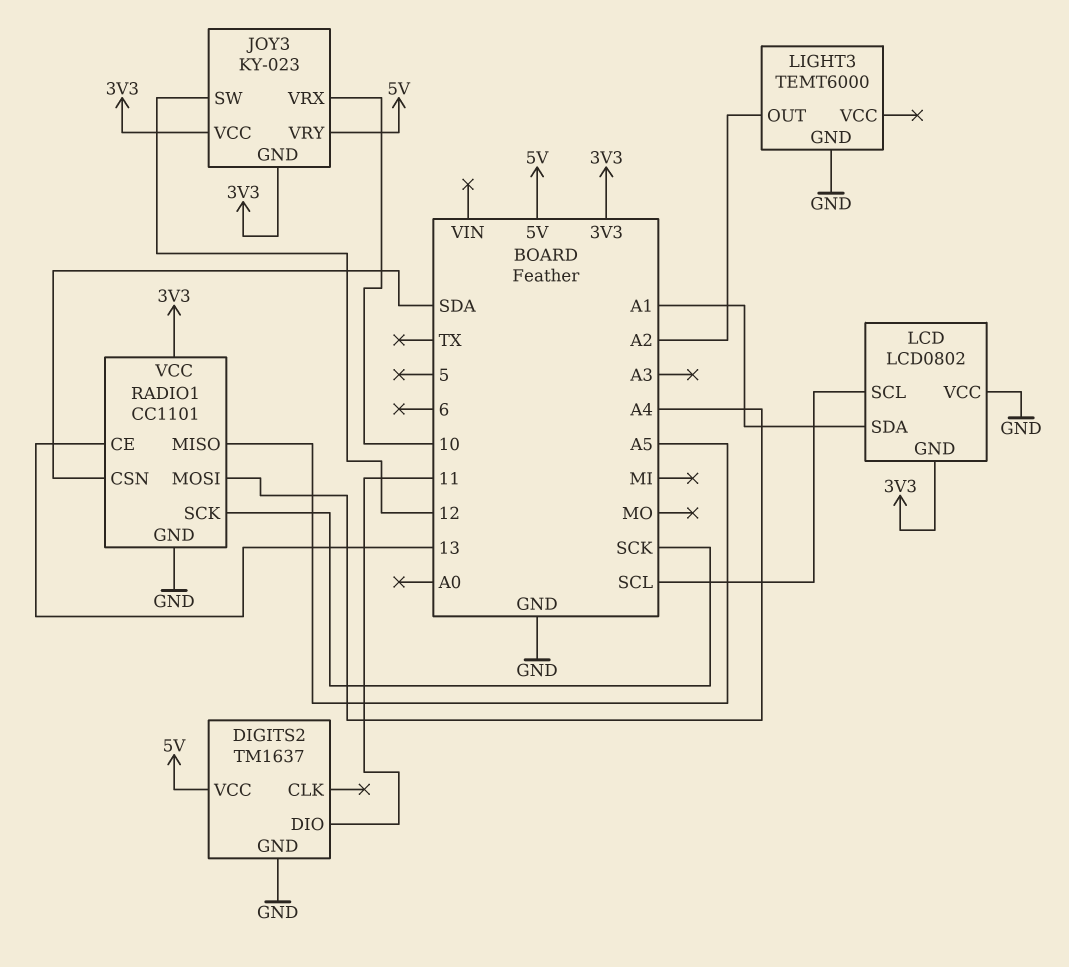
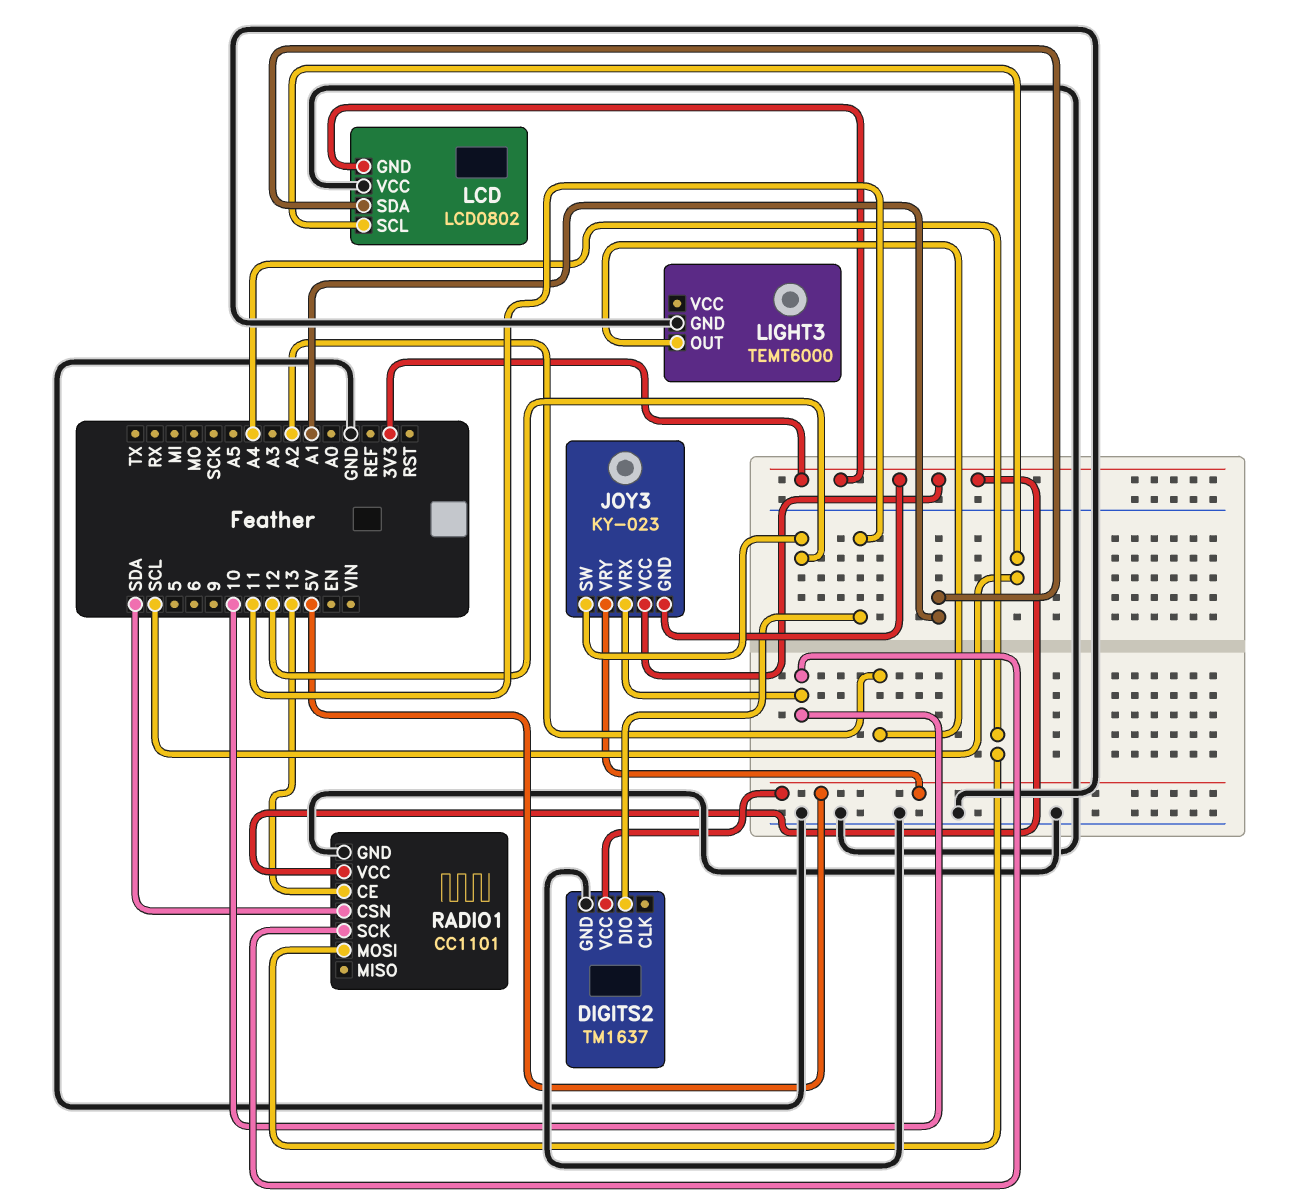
RADIO1 pin MISO: A5 -> none
RADIO1 pin SCK: SCK -> 10

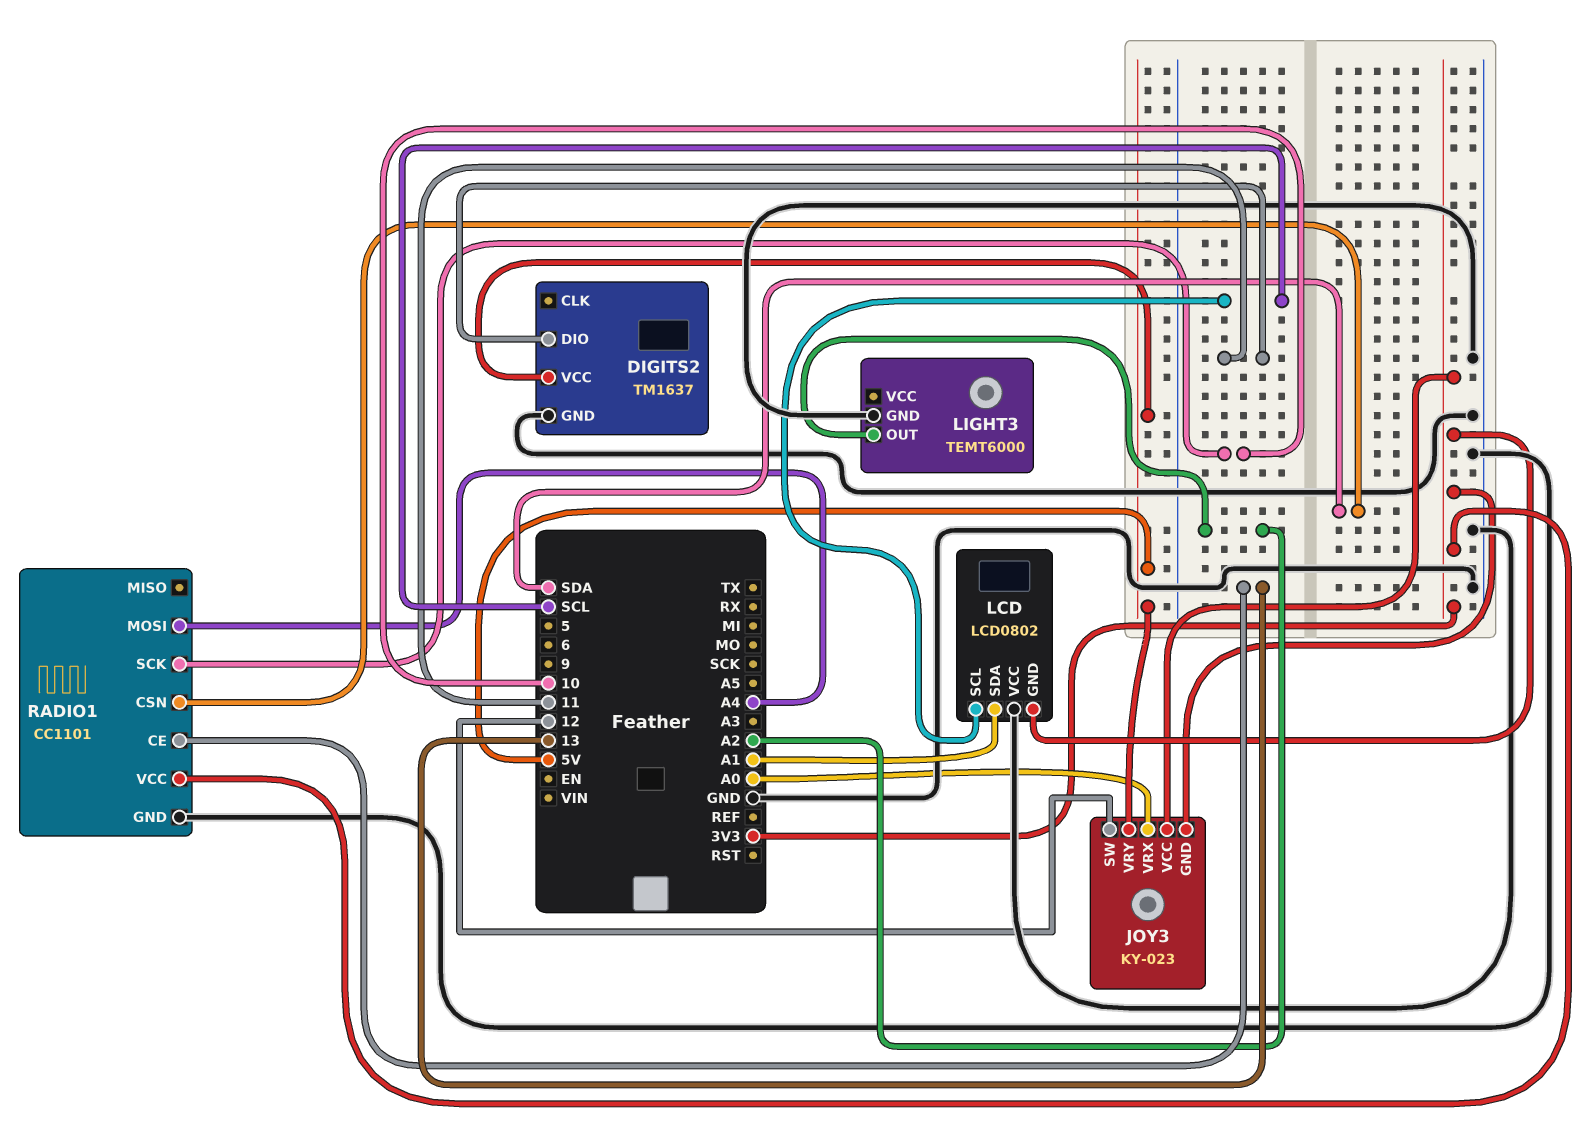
JOY3 pin VRX: 10 -> A0

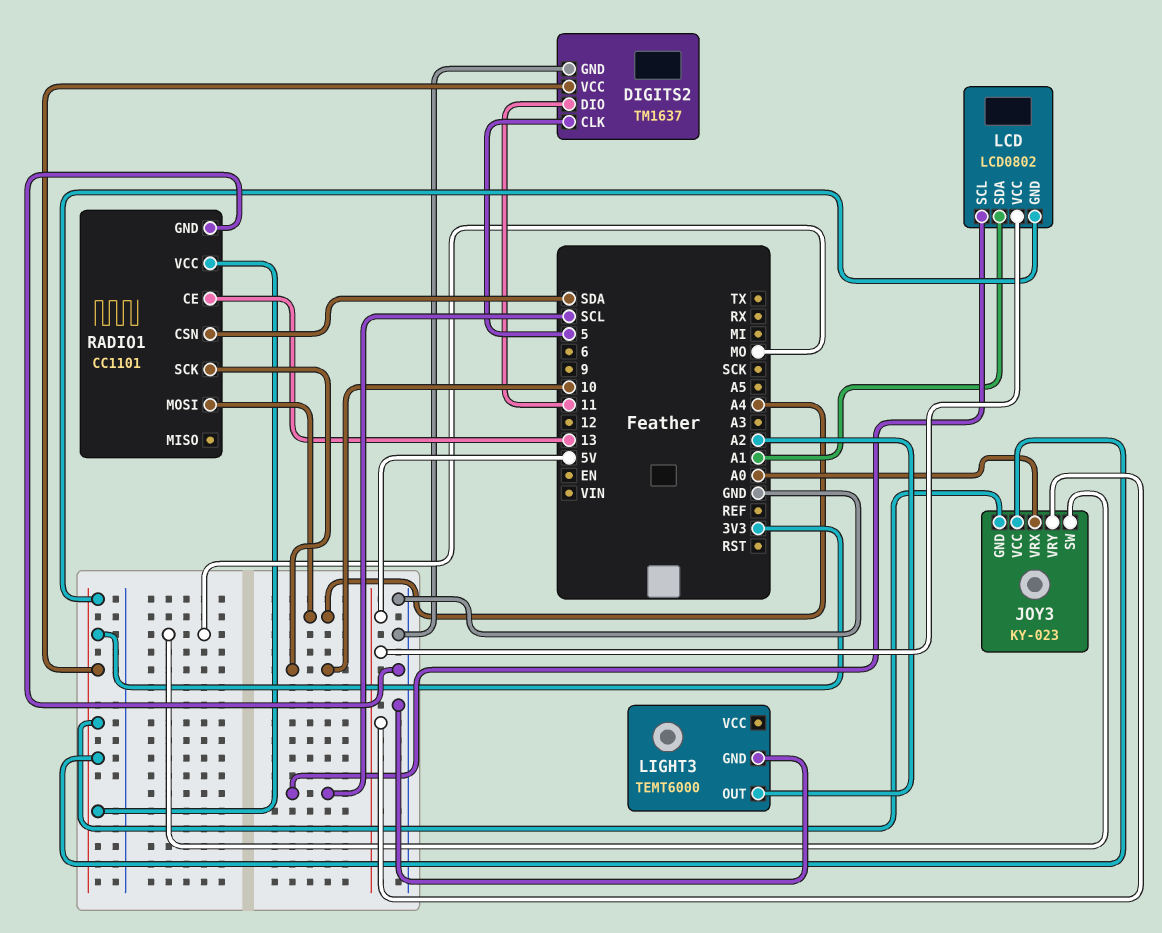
DIGITS2 pin CLK: none -> 5
DIGITS2 pin VCC: 5V -> 3V3
JOY3 pin SW: 12 -> MO
LCD pin VCC: GND -> 5V

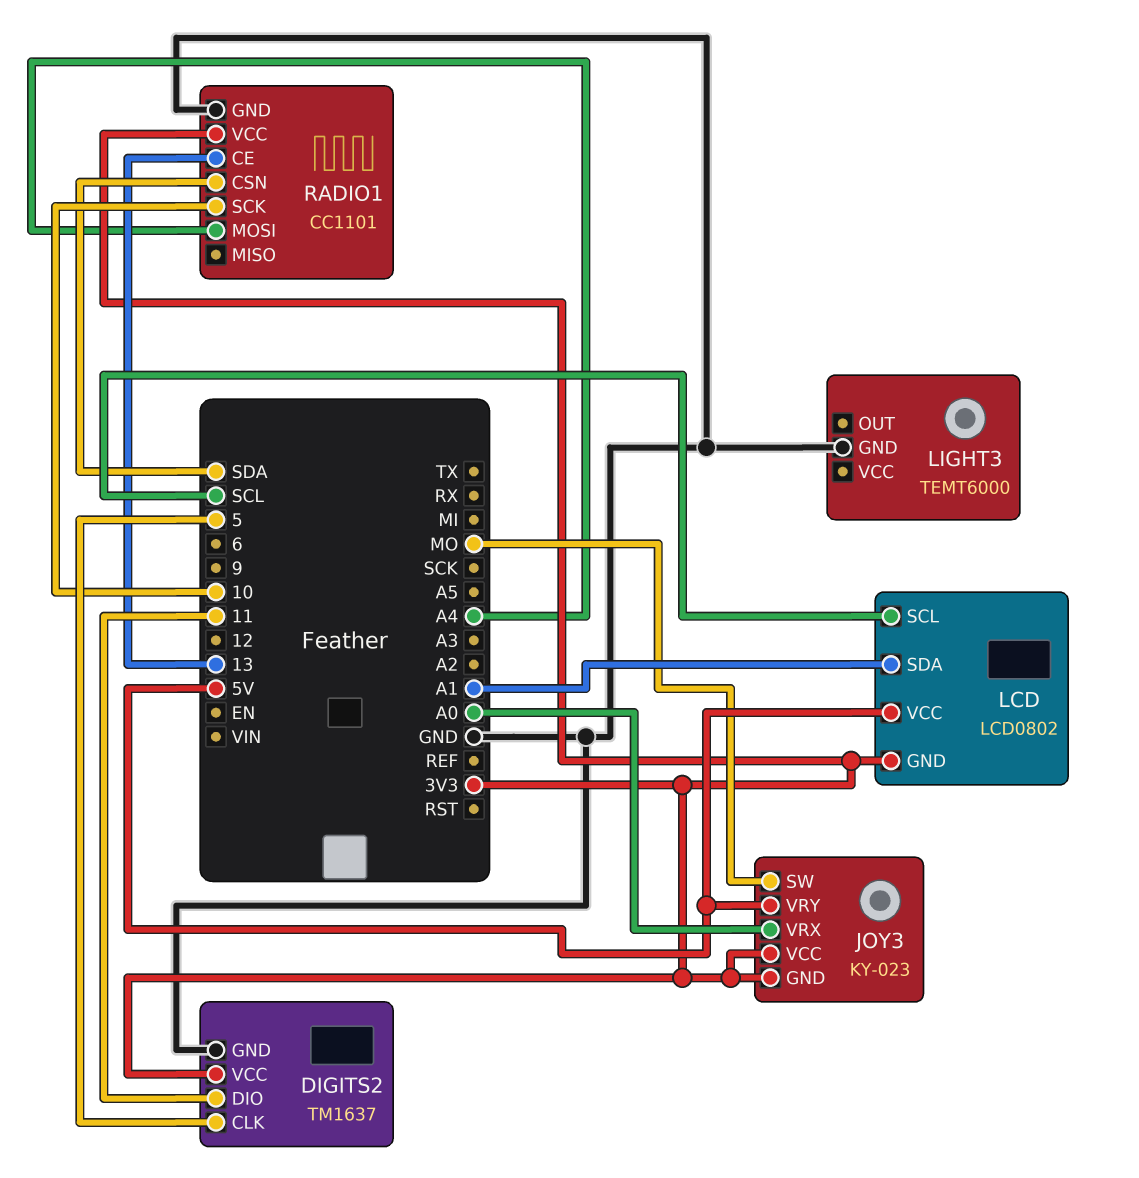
LIGHT3 pin OUT: A2 -> none

